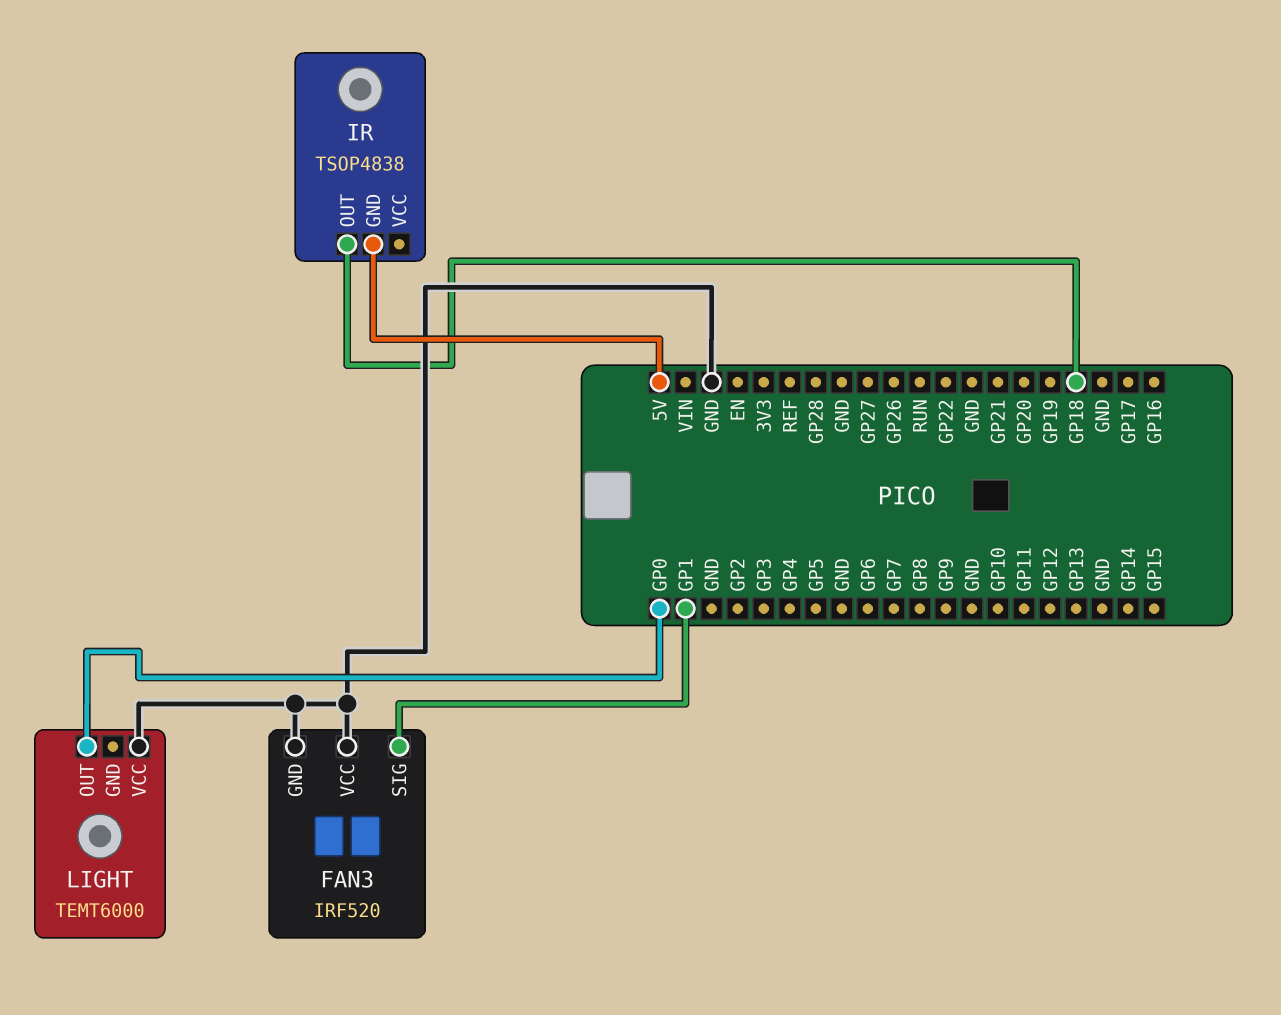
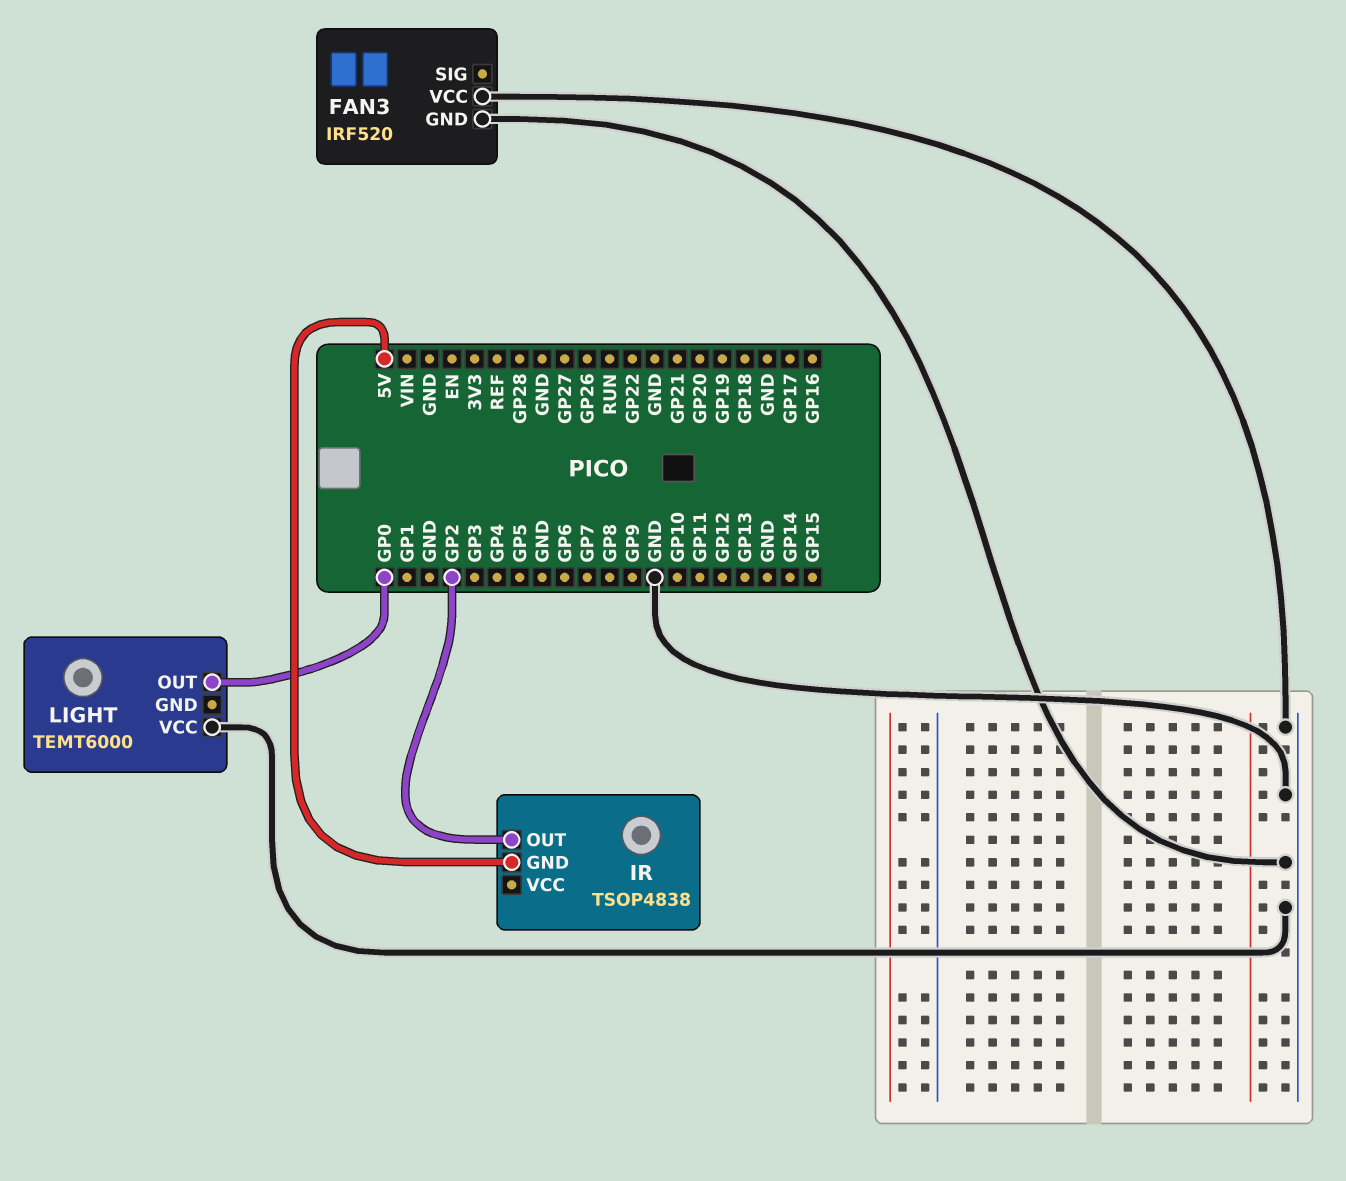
FAN3 pin SIG: GP1 -> none
IR pin OUT: GP18 -> GP2

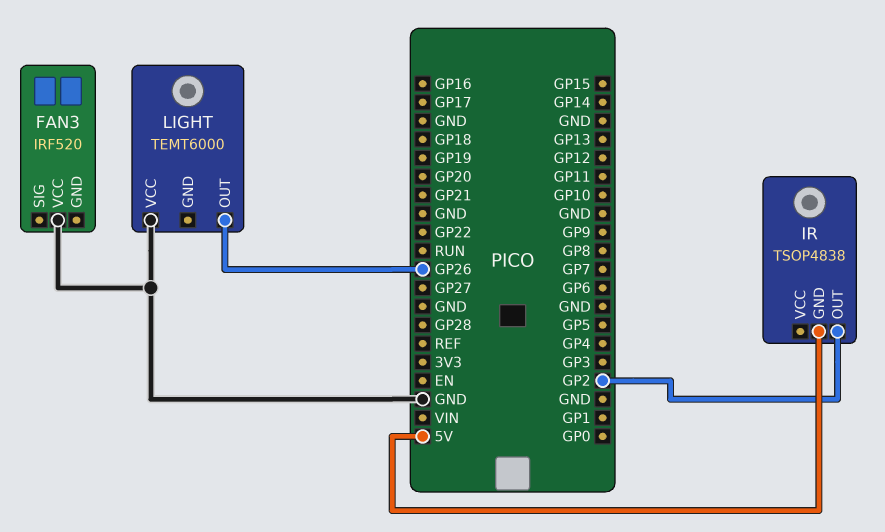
FAN3 pin GND: GND -> none
LIGHT pin OUT: GP0 -> GP26

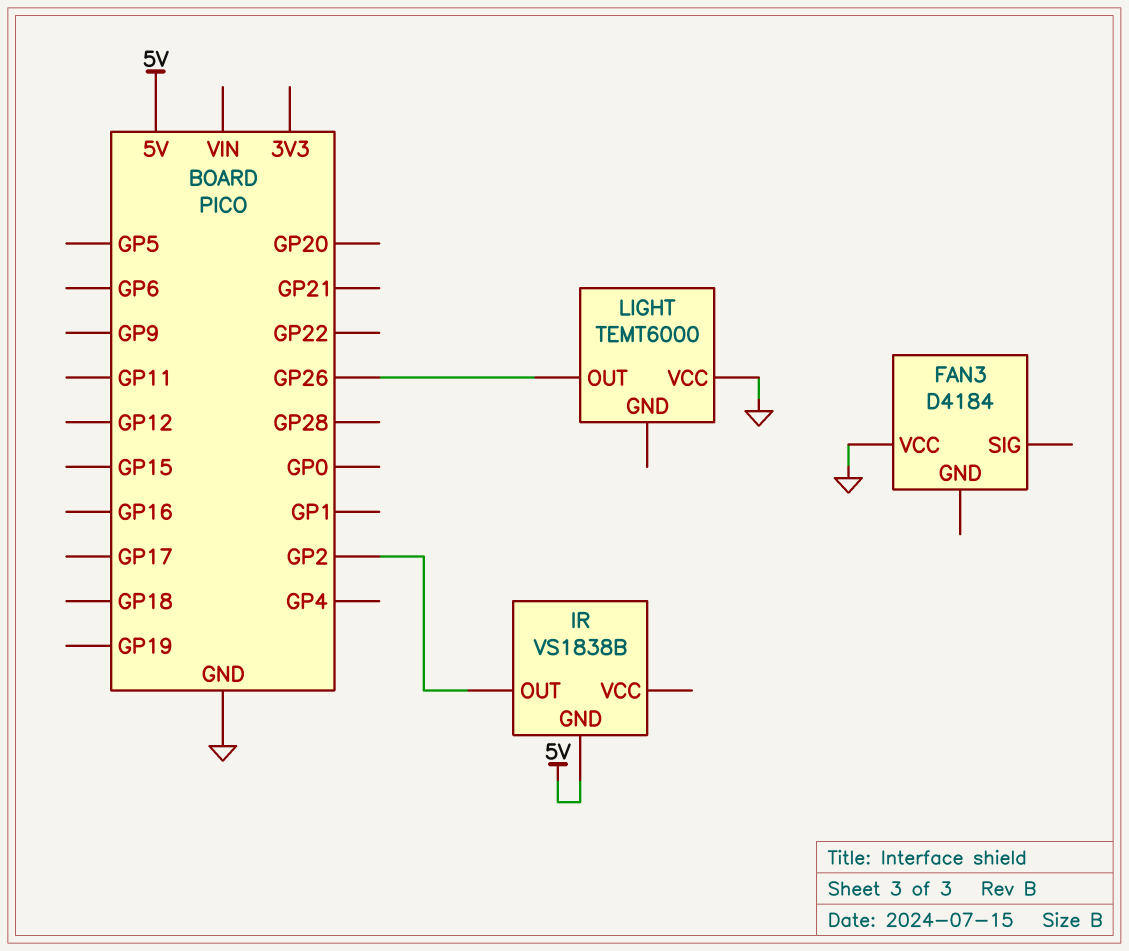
FAN3: IRF520 -> D4184
IR: TSOP4838 -> VS1838B

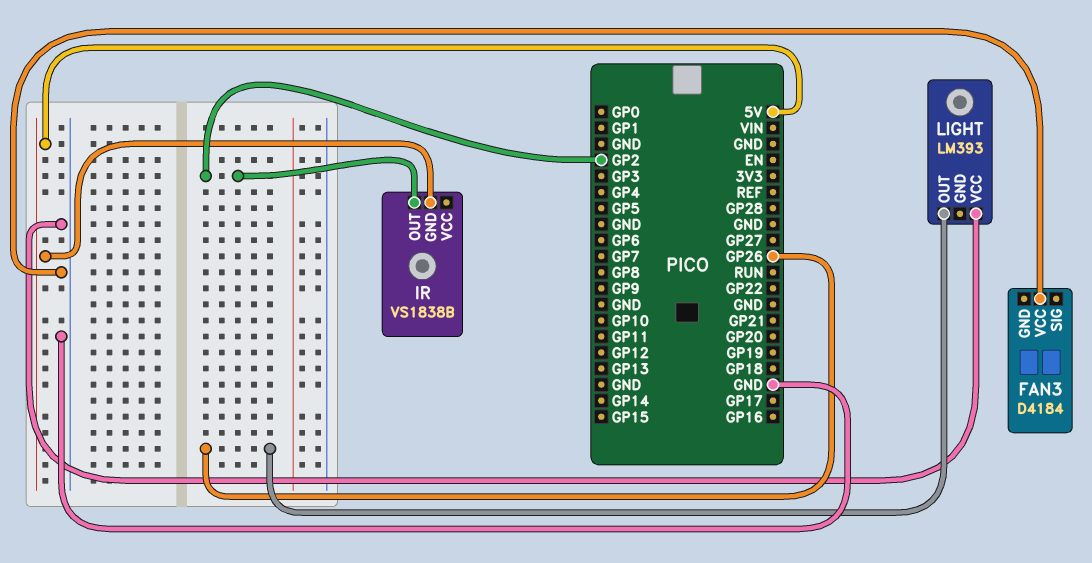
LIGHT: TEMT6000 -> LM393

